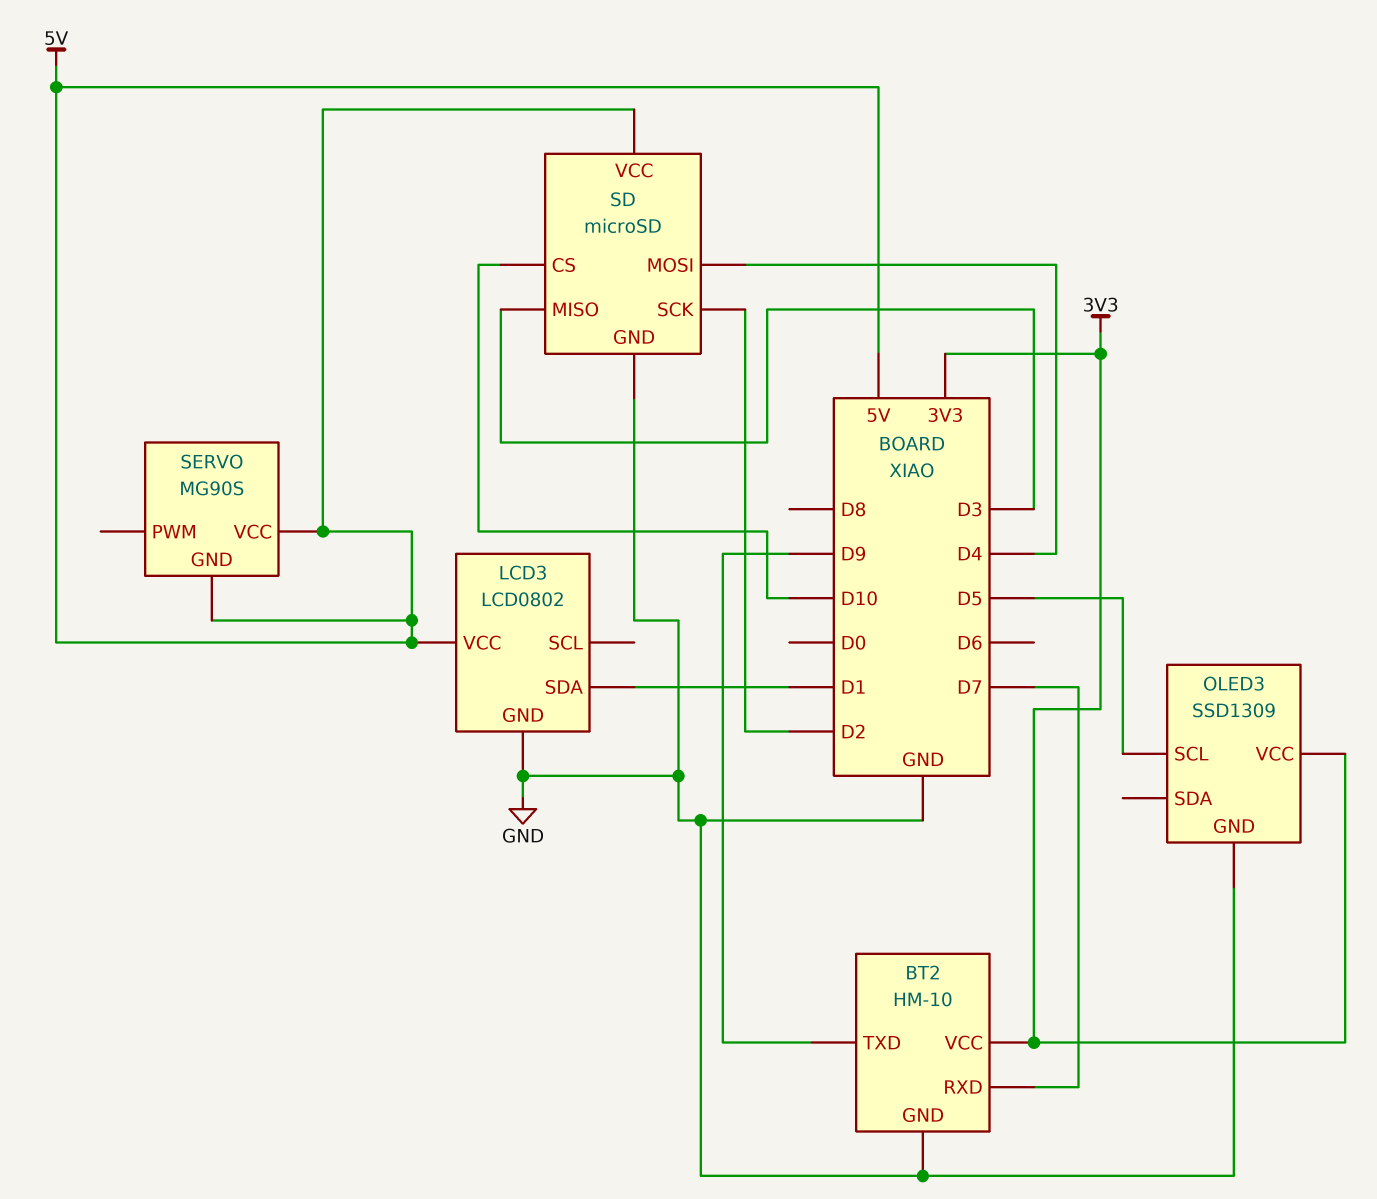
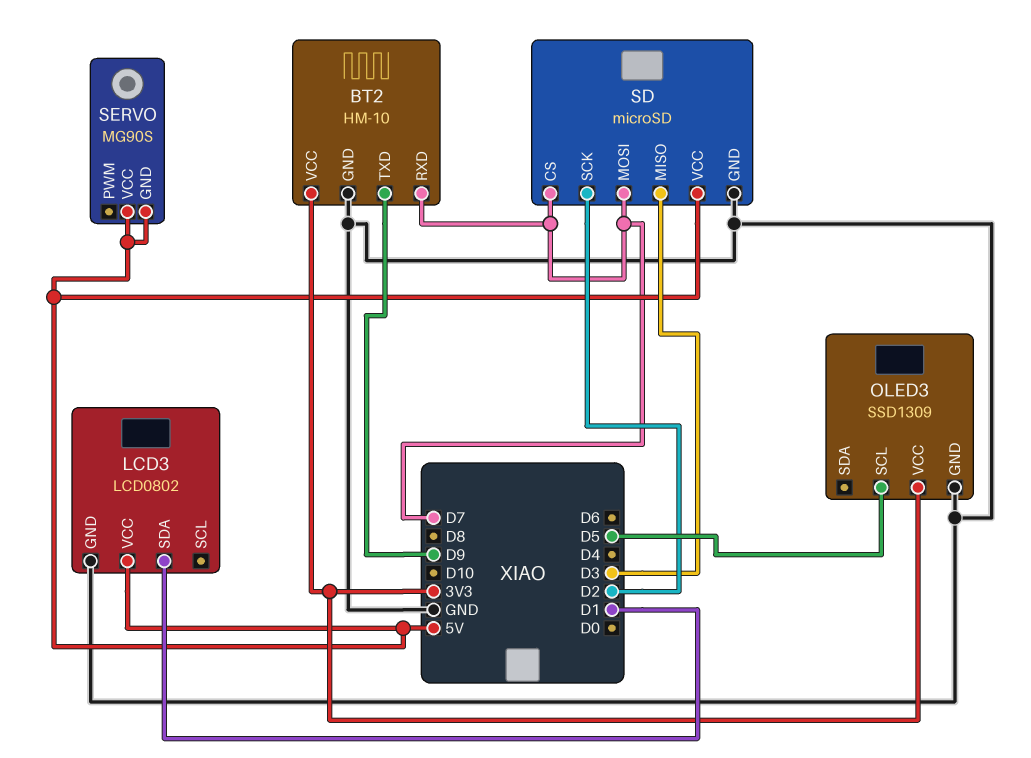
SD pin CS: D10 -> D7
SD pin MOSI: D4 -> D7

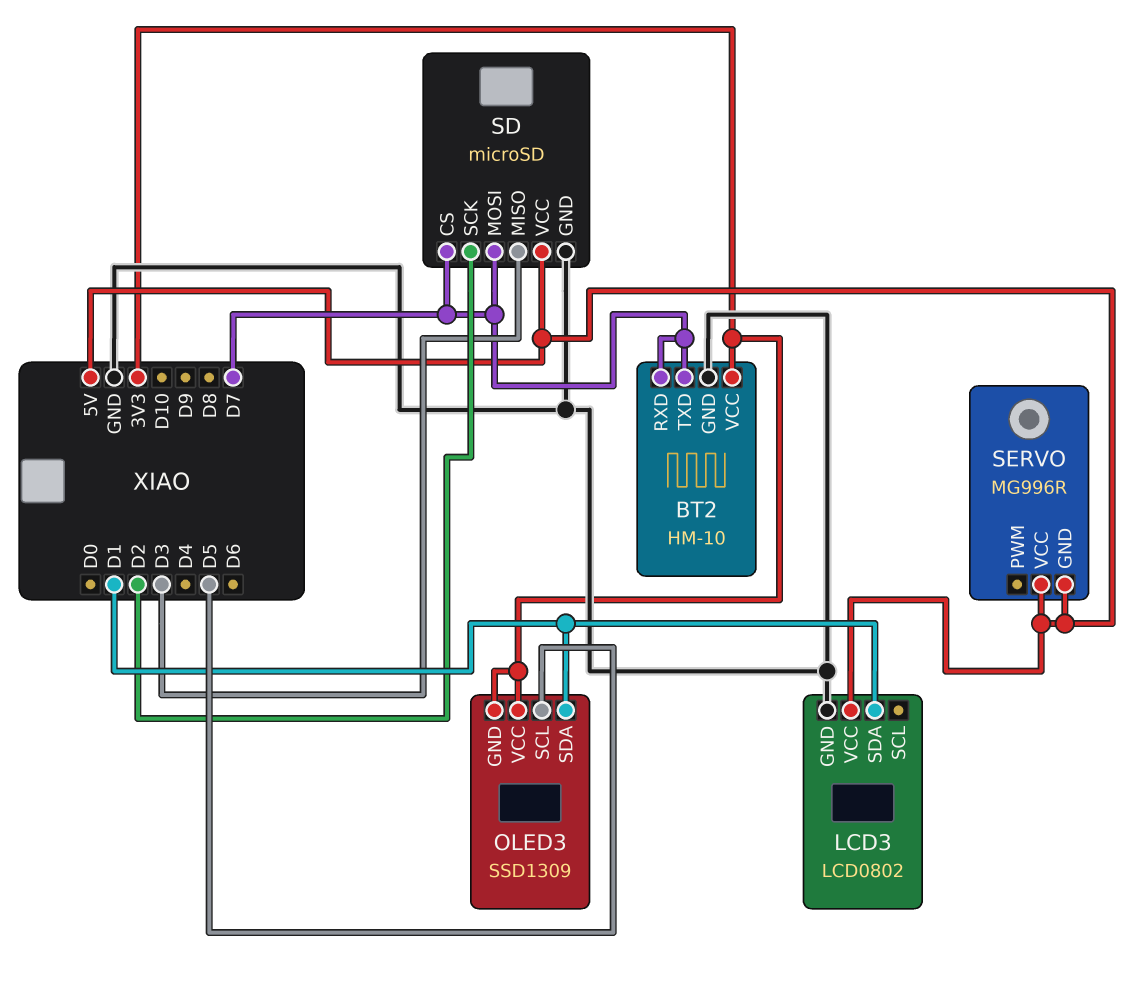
BT2 pin TXD: D9 -> D7
OLED3 pin GND: GND -> 3V3
OLED3 pin SDA: none -> D1
SERVO: MG90S -> MG996R

